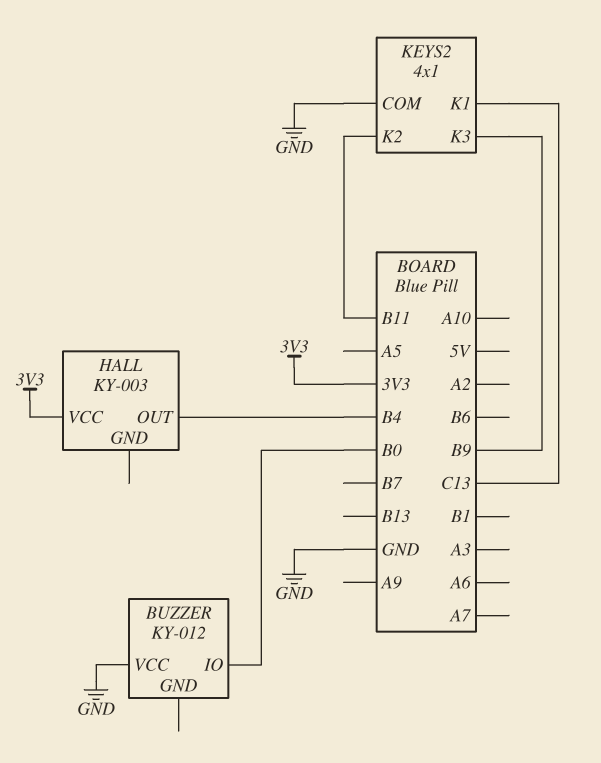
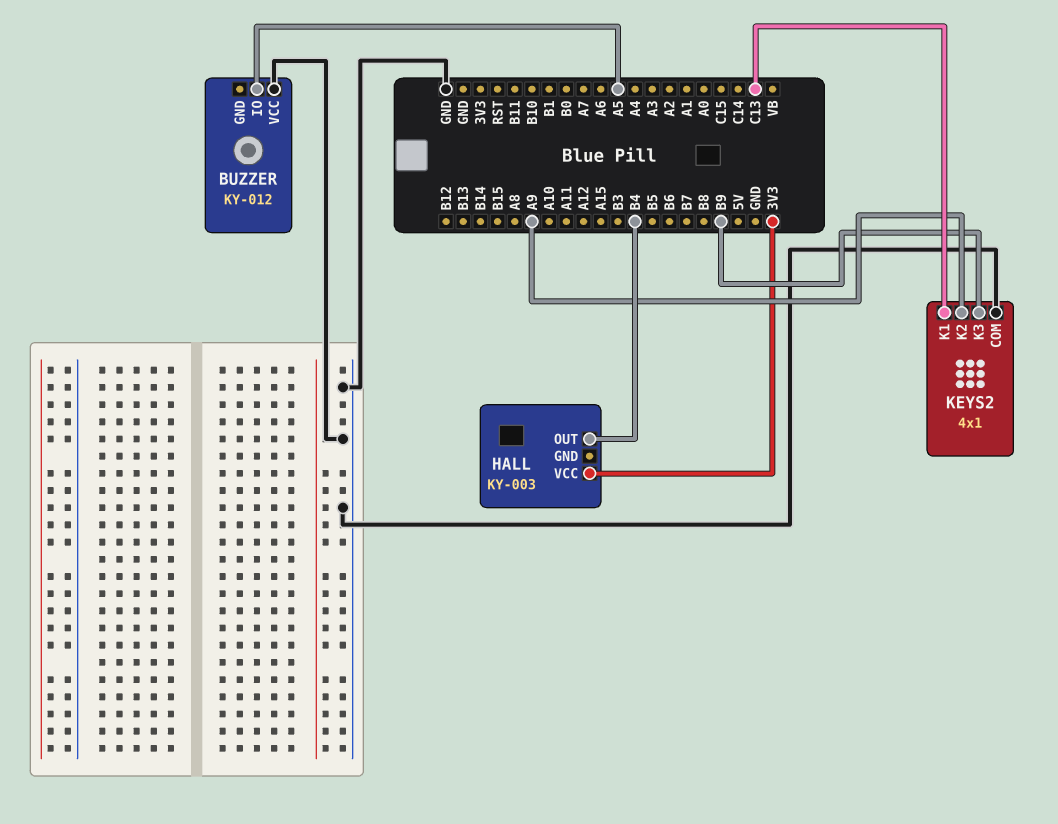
BUZZER pin IO: B0 -> A5
KEYS2 pin K2: B11 -> A9

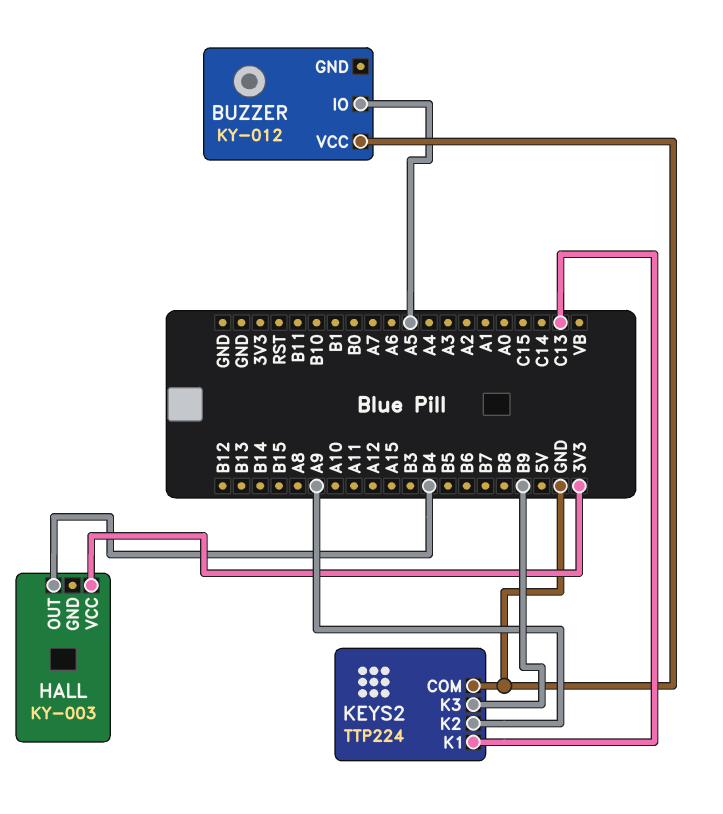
KEYS2: 4x1 -> TTP224

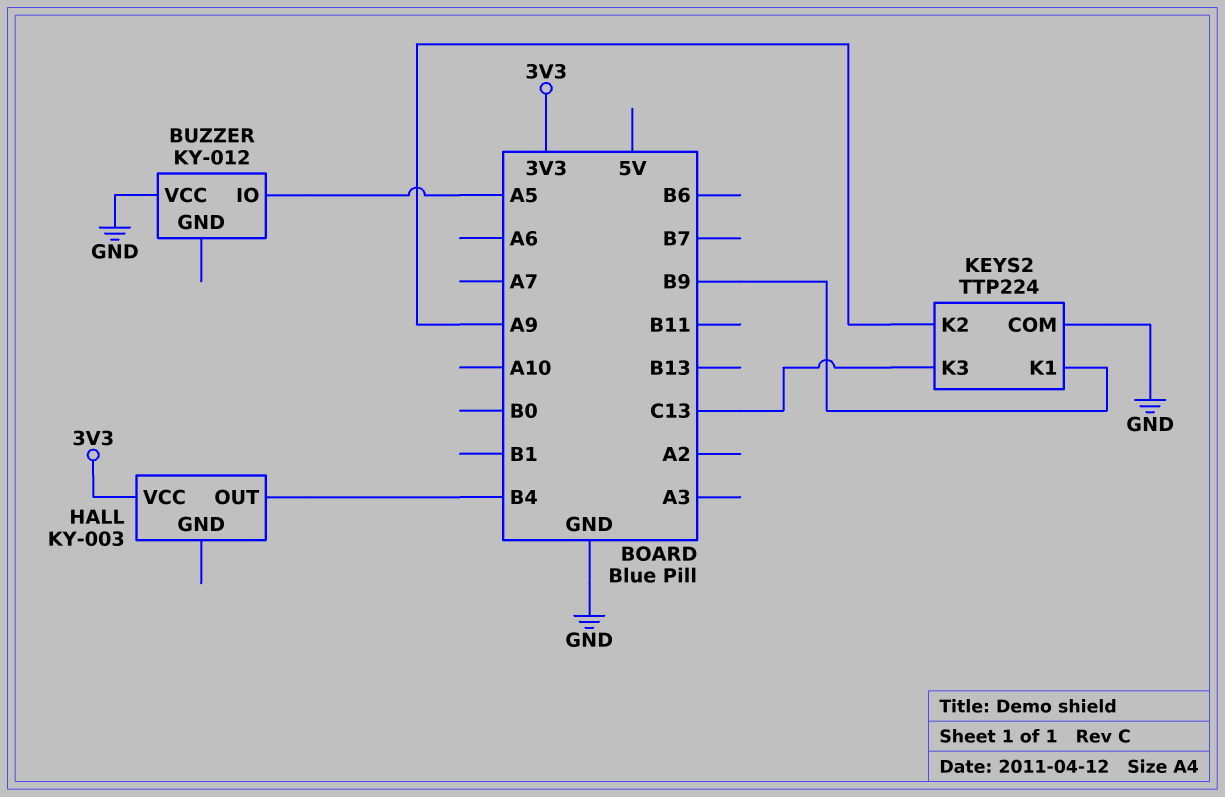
KEYS2 pin K1: C13 -> B9
KEYS2 pin K3: B9 -> C13

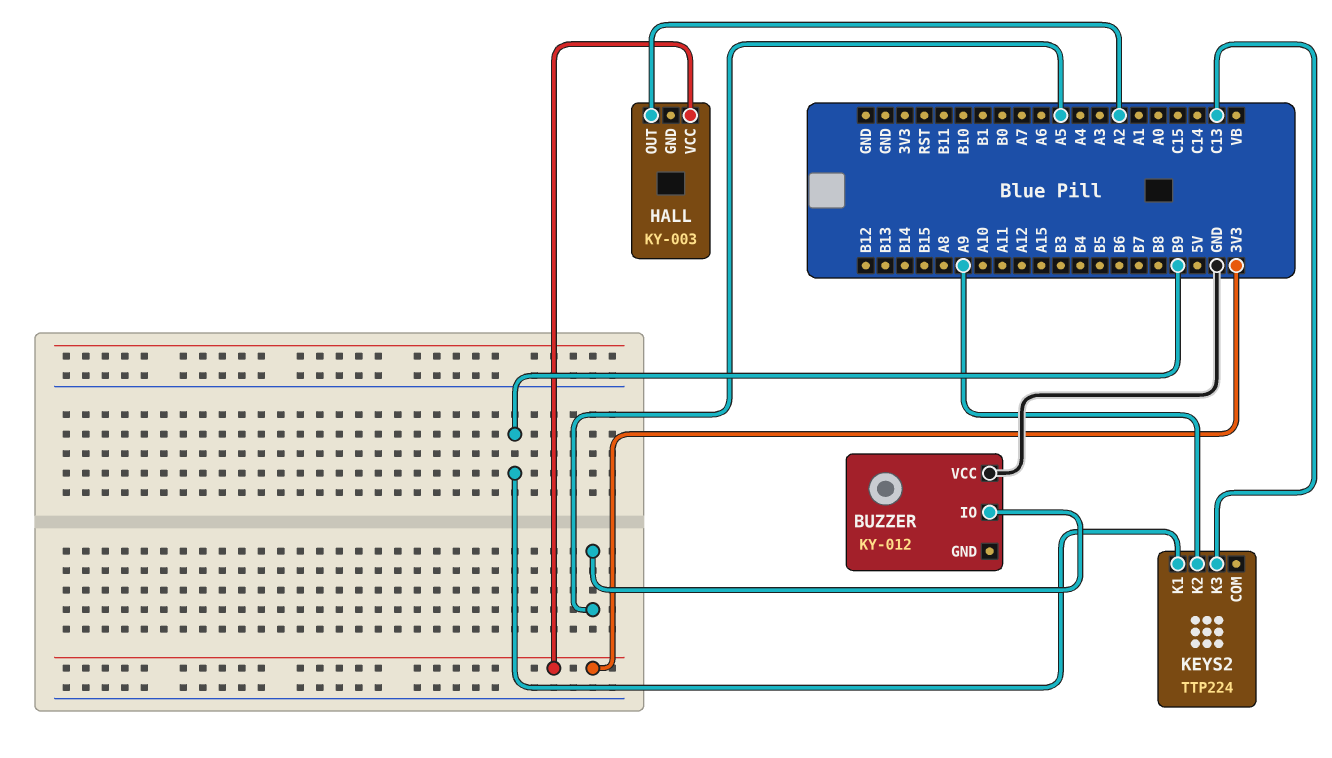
HALL pin OUT: B4 -> A2
KEYS2 pin COM: GND -> none

